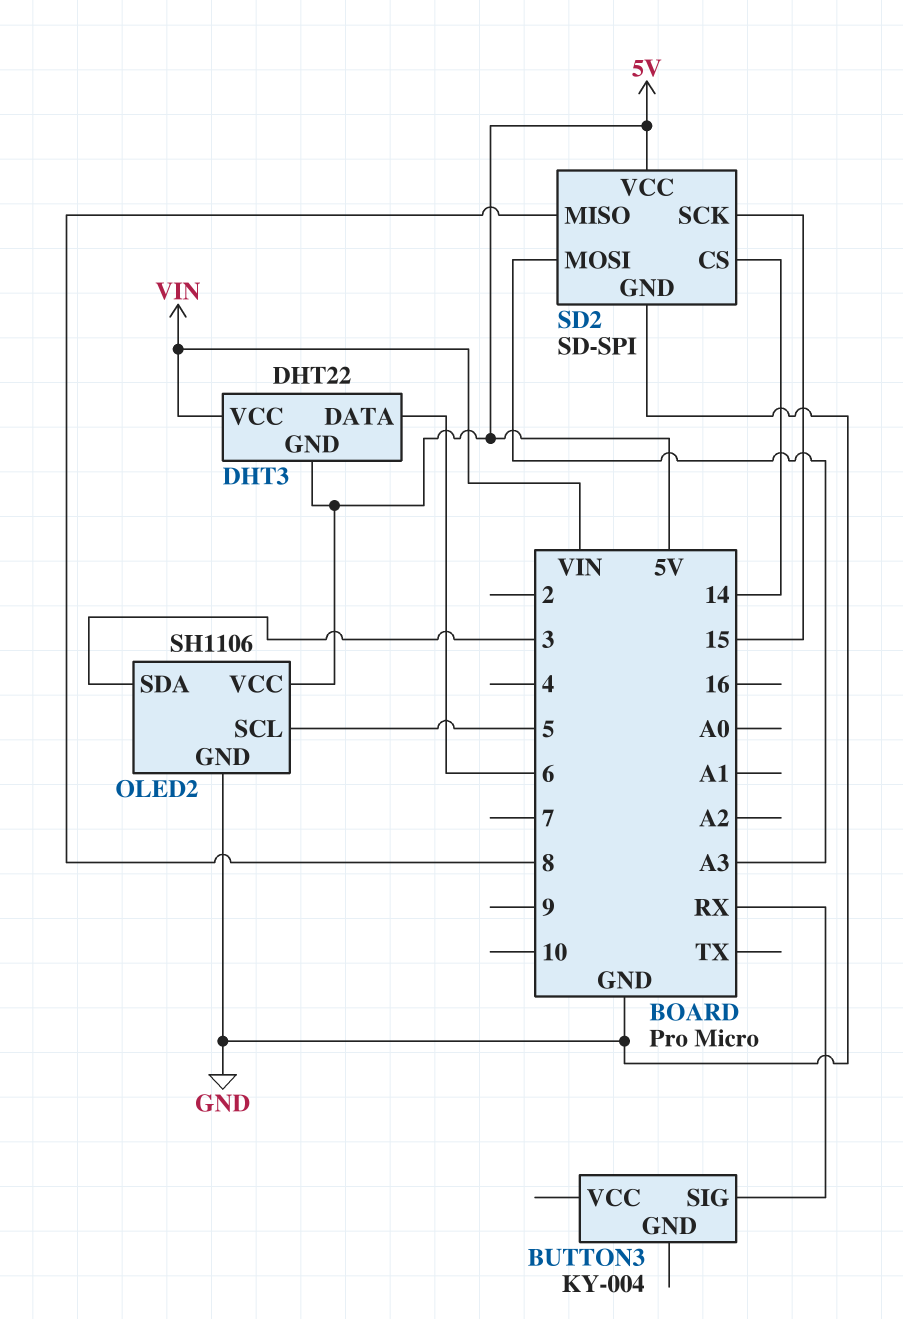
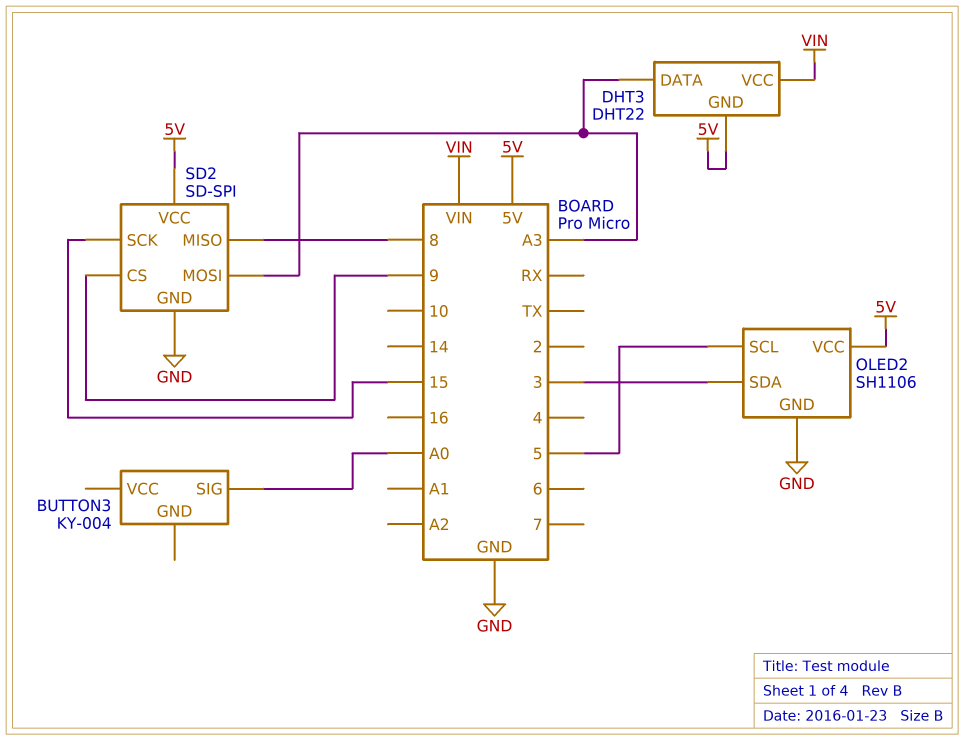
BUTTON3 pin SIG: RX -> A0
DHT3 pin DATA: 6 -> A3
SD2 pin CS: 14 -> 9

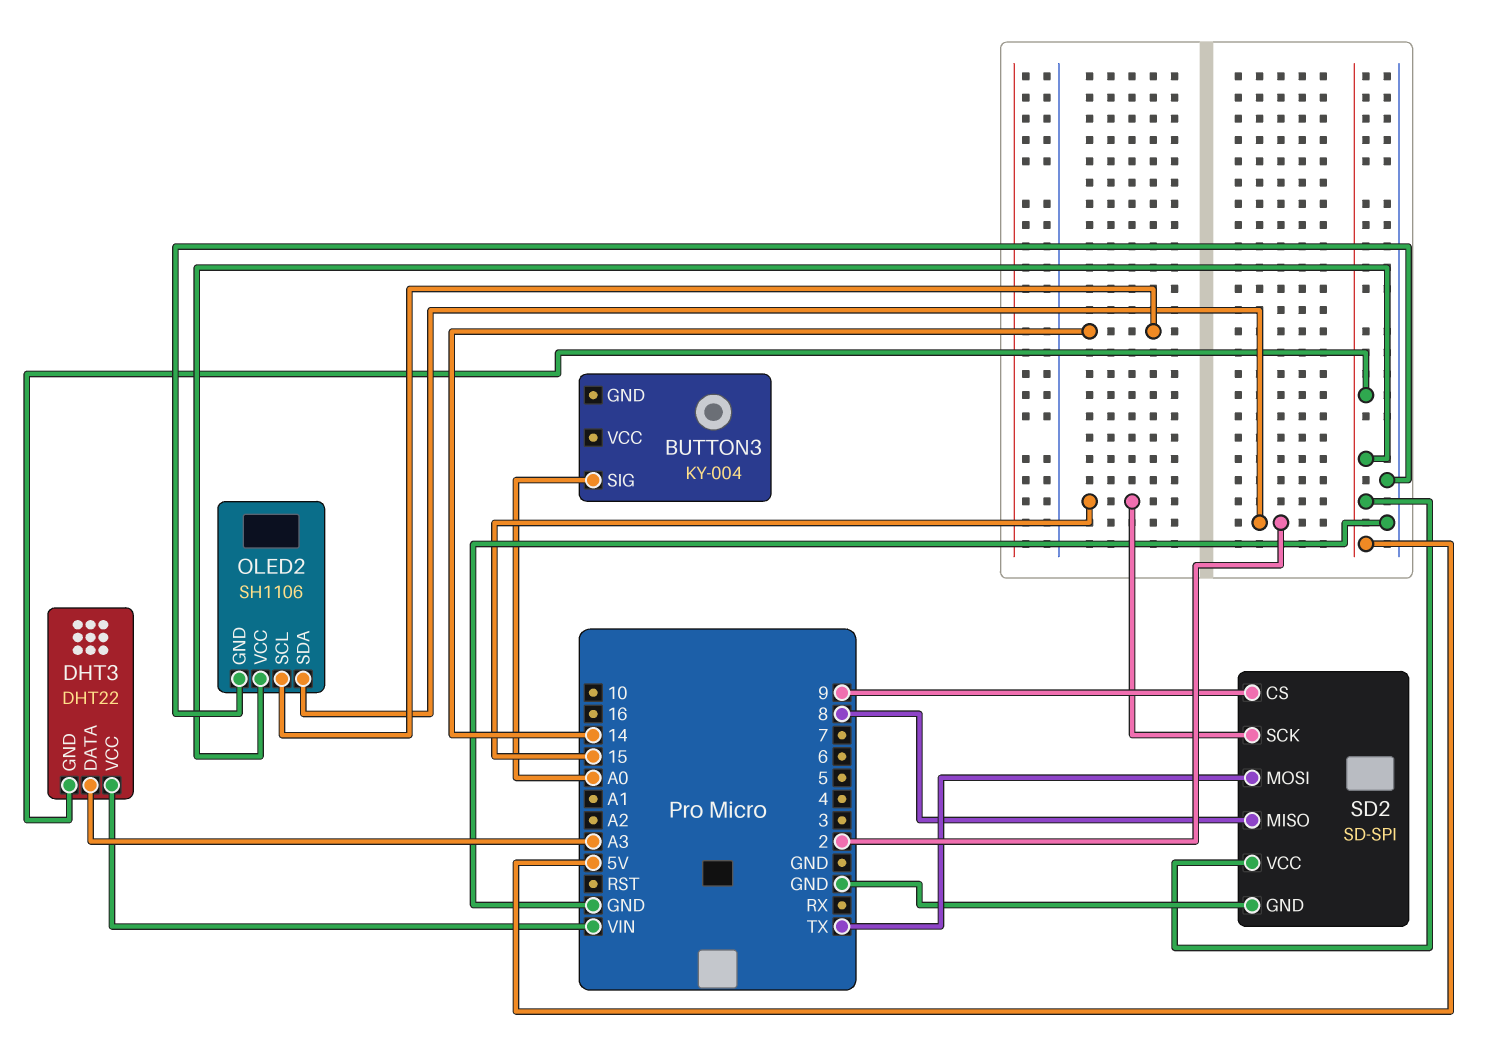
OLED2 pin SCL: 5 -> 14
OLED2 pin SDA: 3 -> 2
SD2 pin MOSI: A3 -> TX

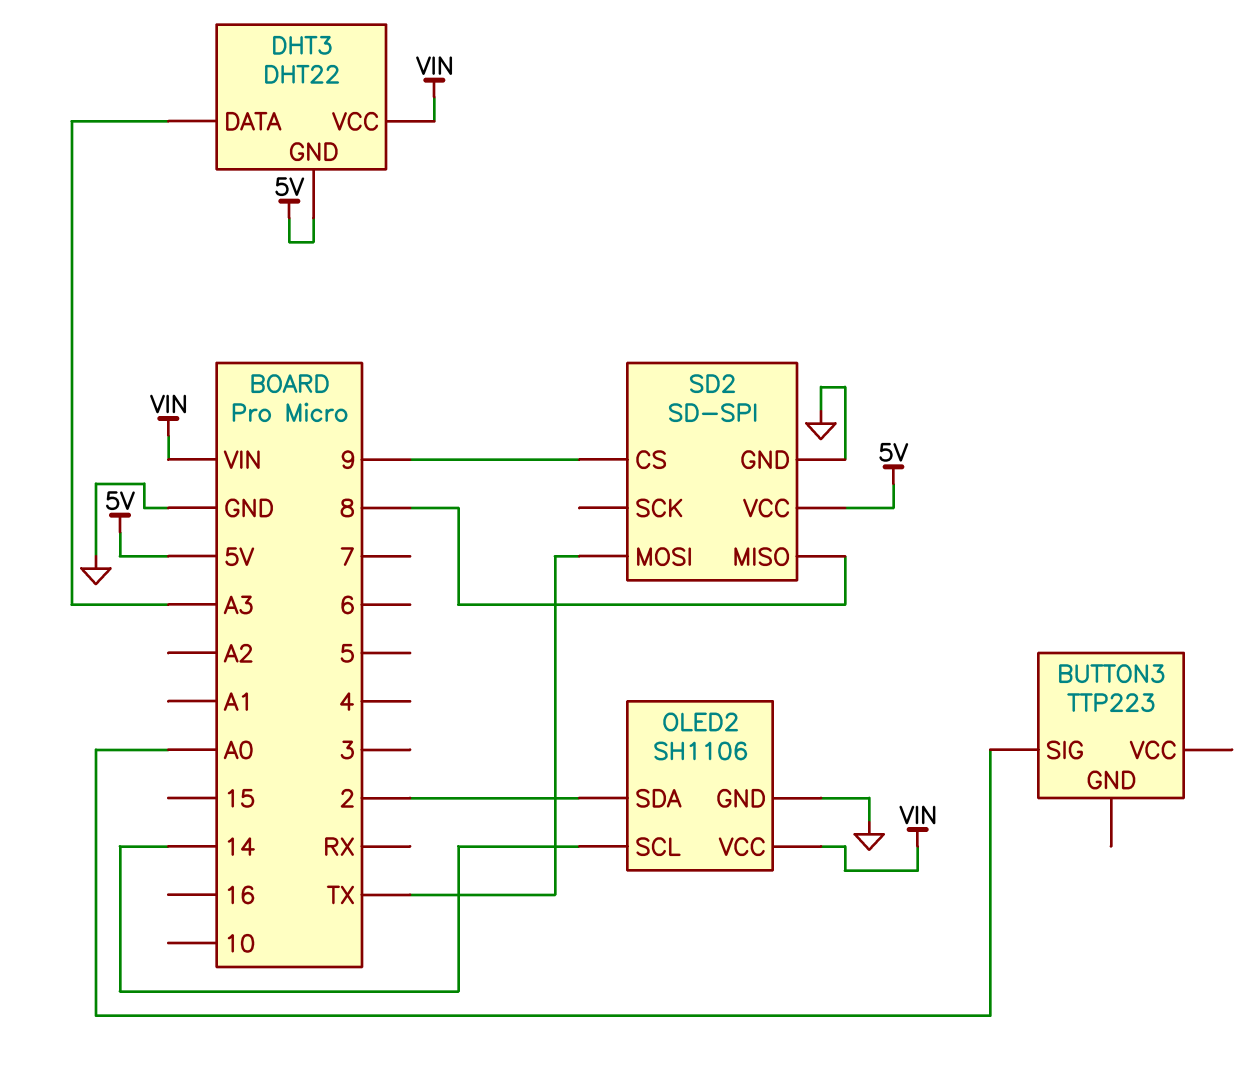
BUTTON3: KY-004 -> TTP223
OLED2 pin VCC: 5V -> VIN
SD2 pin SCK: 15 -> none

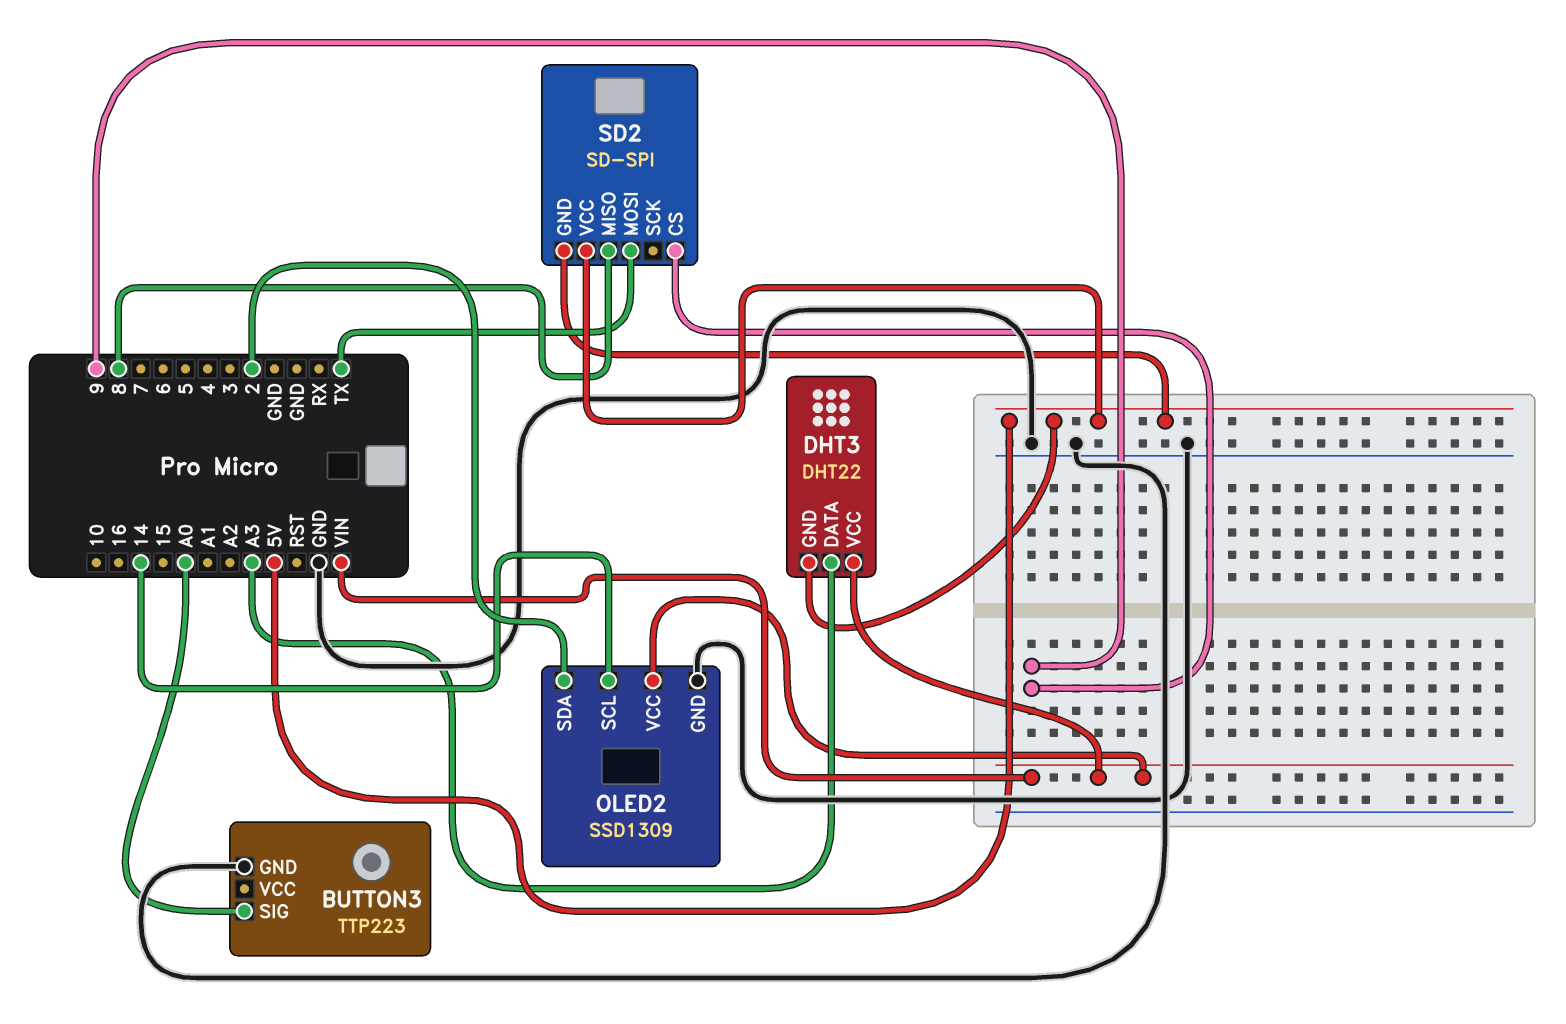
BUTTON3 pin GND: none -> GND
OLED2: SH1106 -> SSD1309
SD2 pin GND: GND -> 5V

